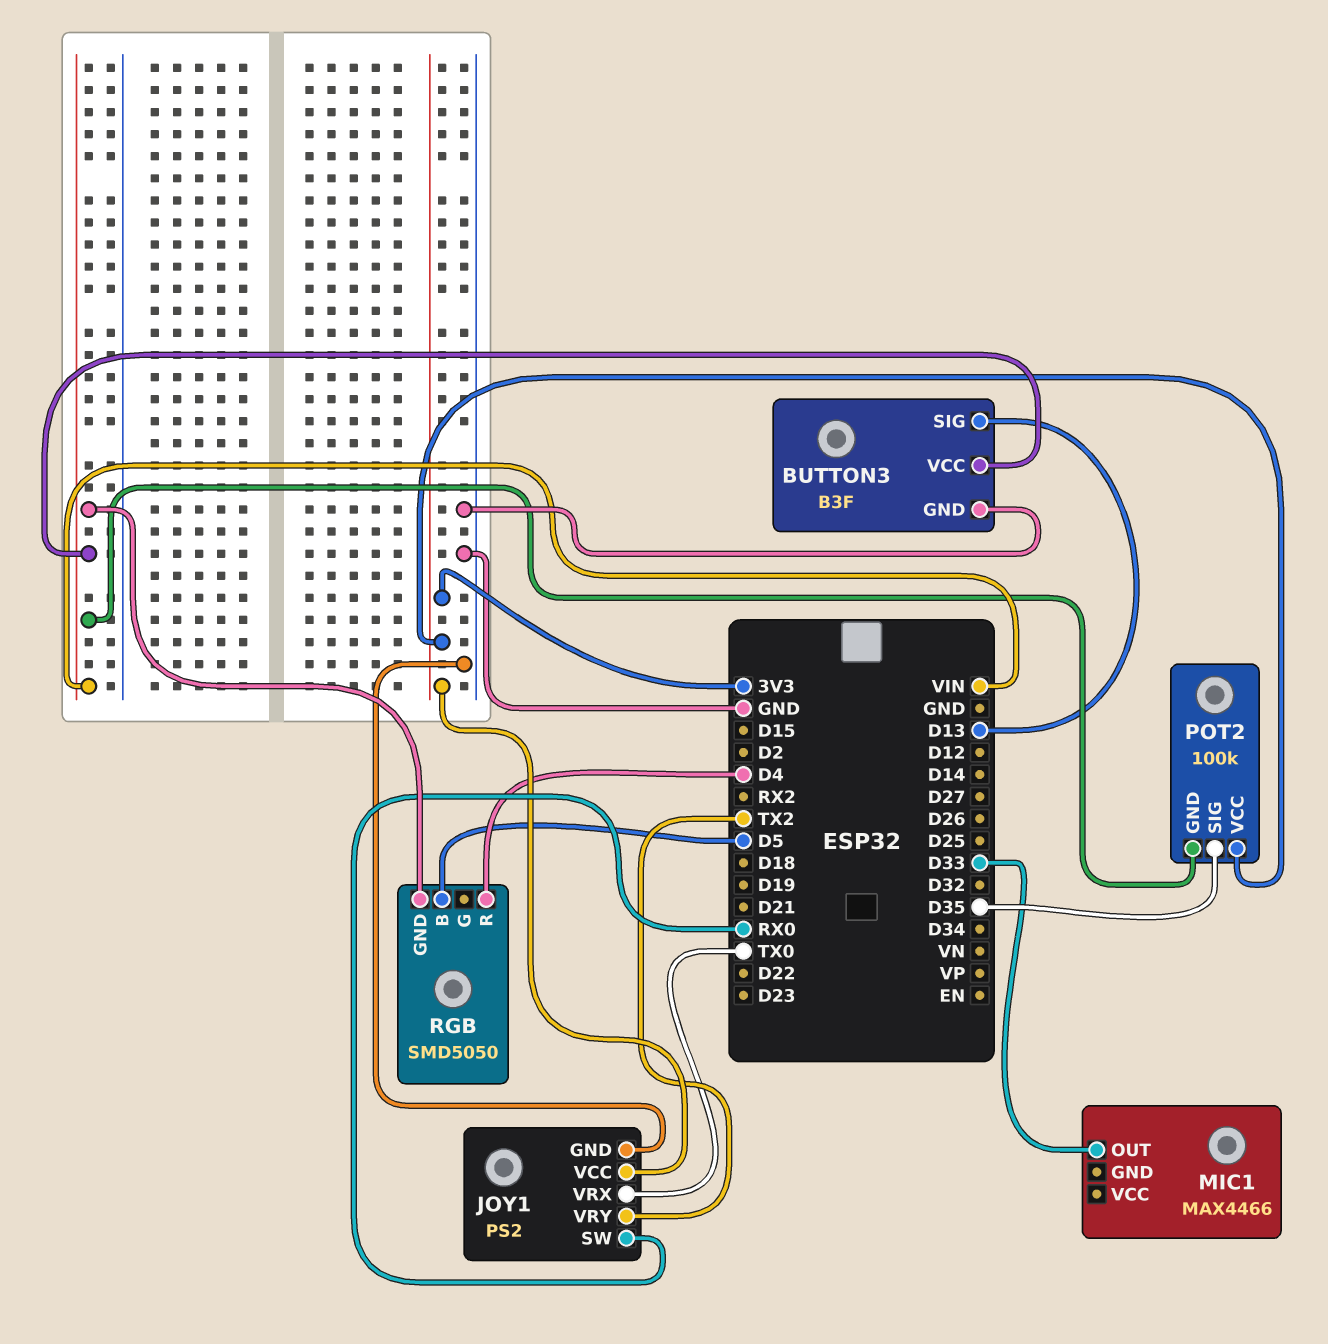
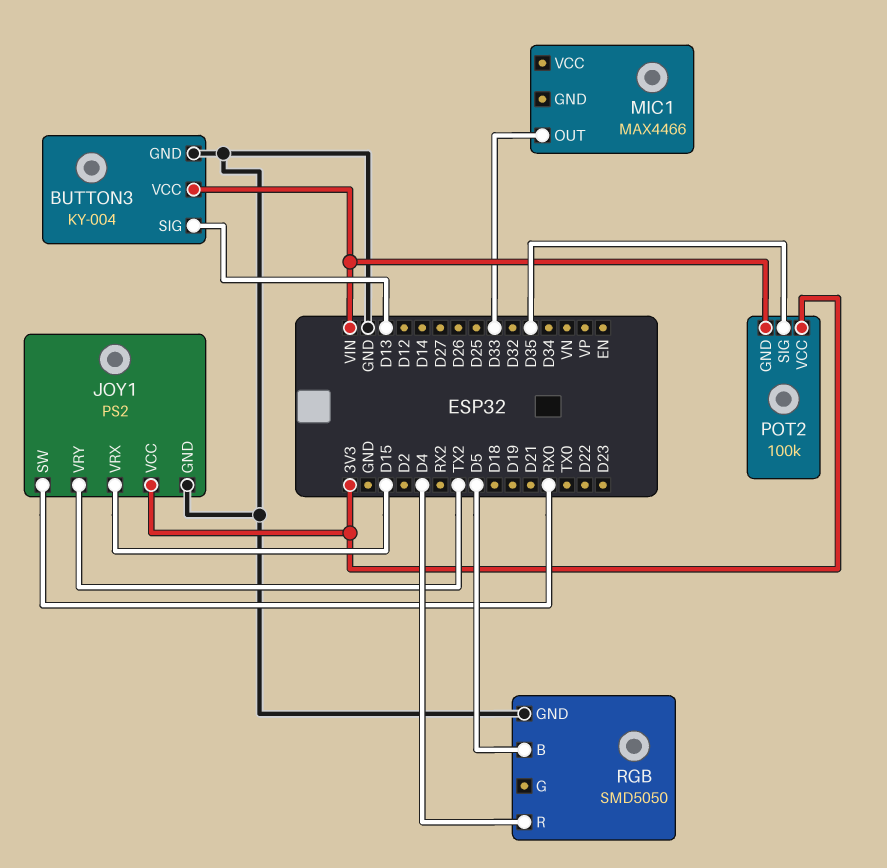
BUTTON3: B3F -> KY-004
JOY1 pin VRX: TX0 -> D15
RGB pin GND: VIN -> GND

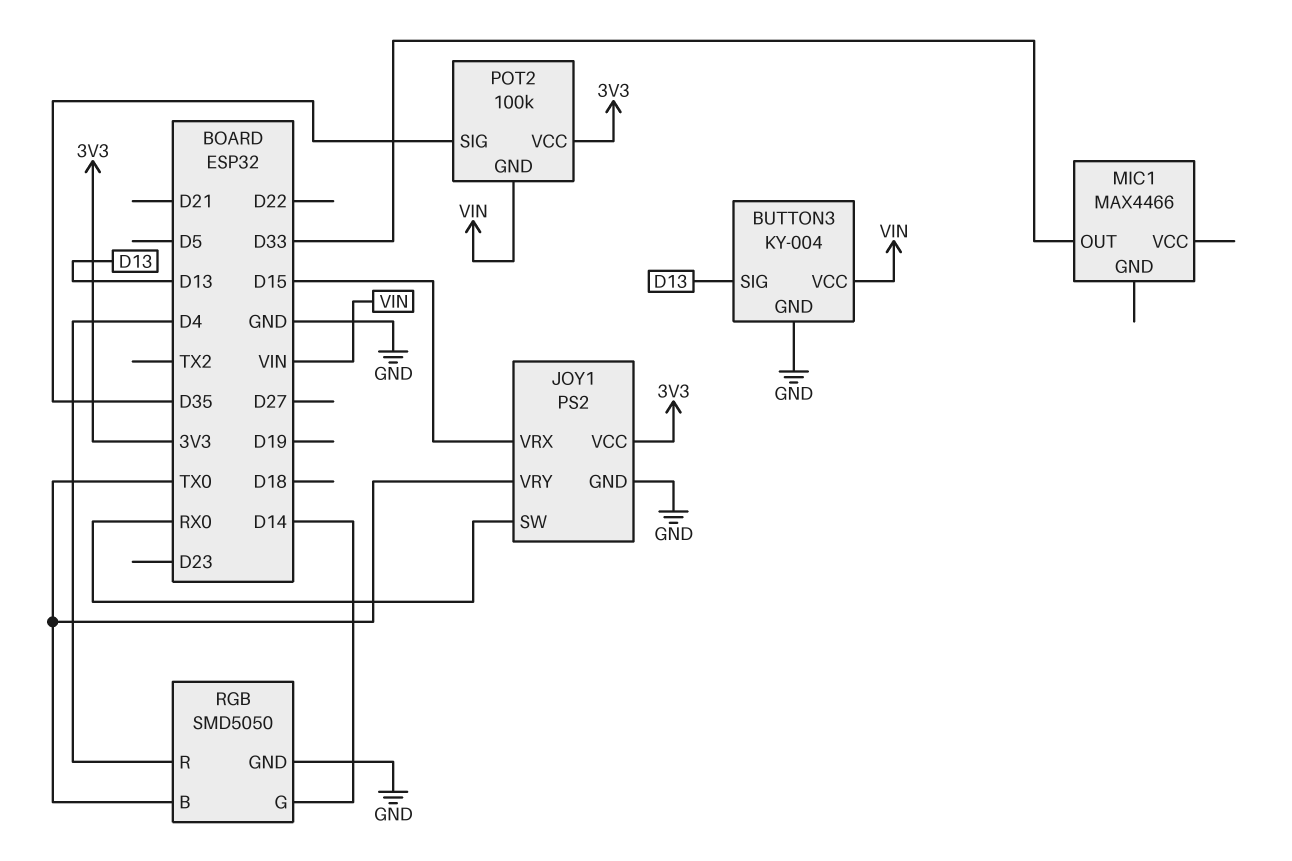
JOY1 pin VRY: TX2 -> TX0
RGB pin B: D5 -> TX0
RGB pin G: none -> D14

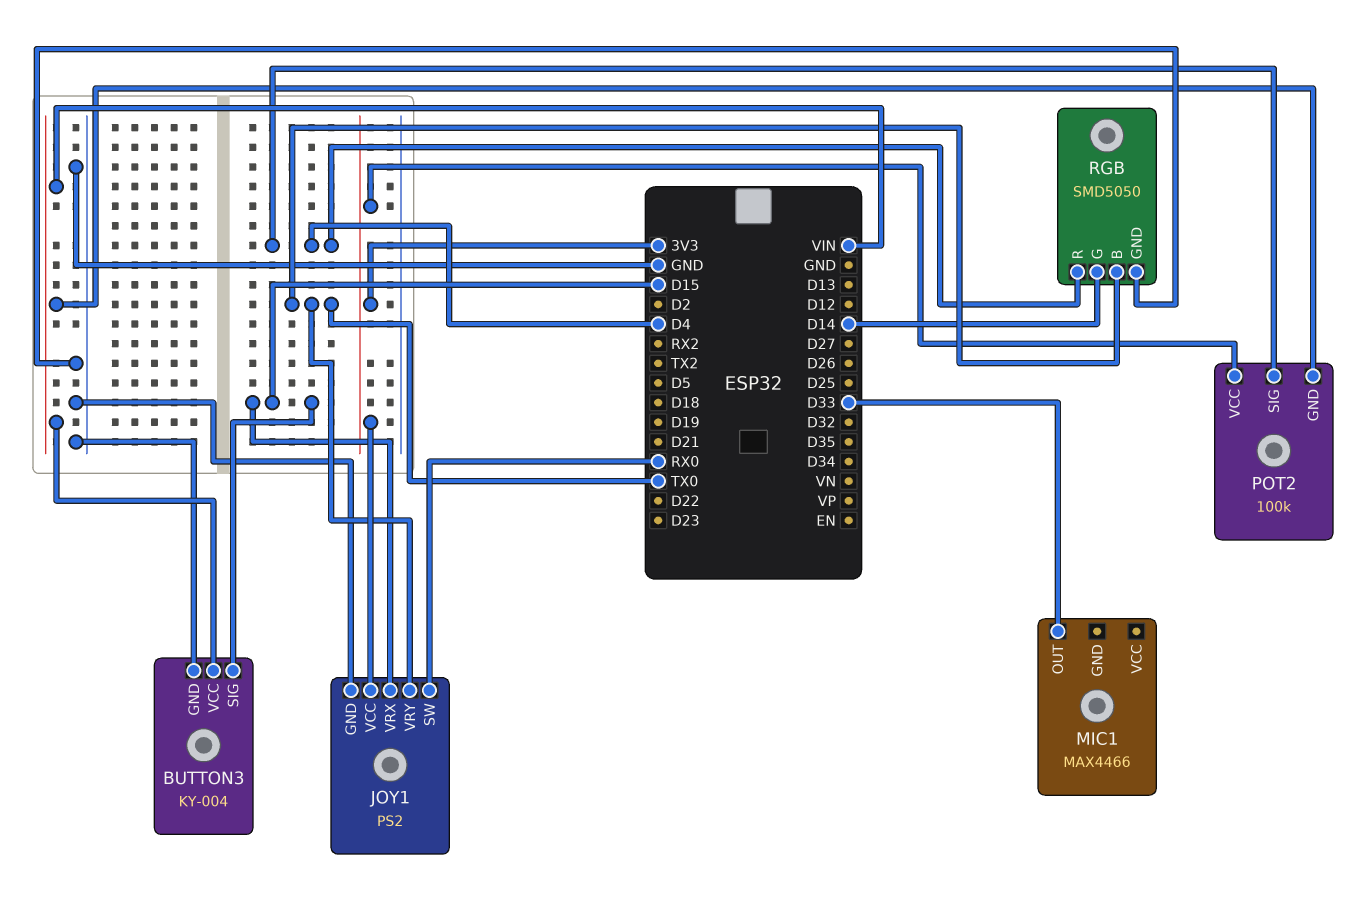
BUTTON3 pin SIG: D13 -> D15
POT2 pin SIG: D35 -> D4

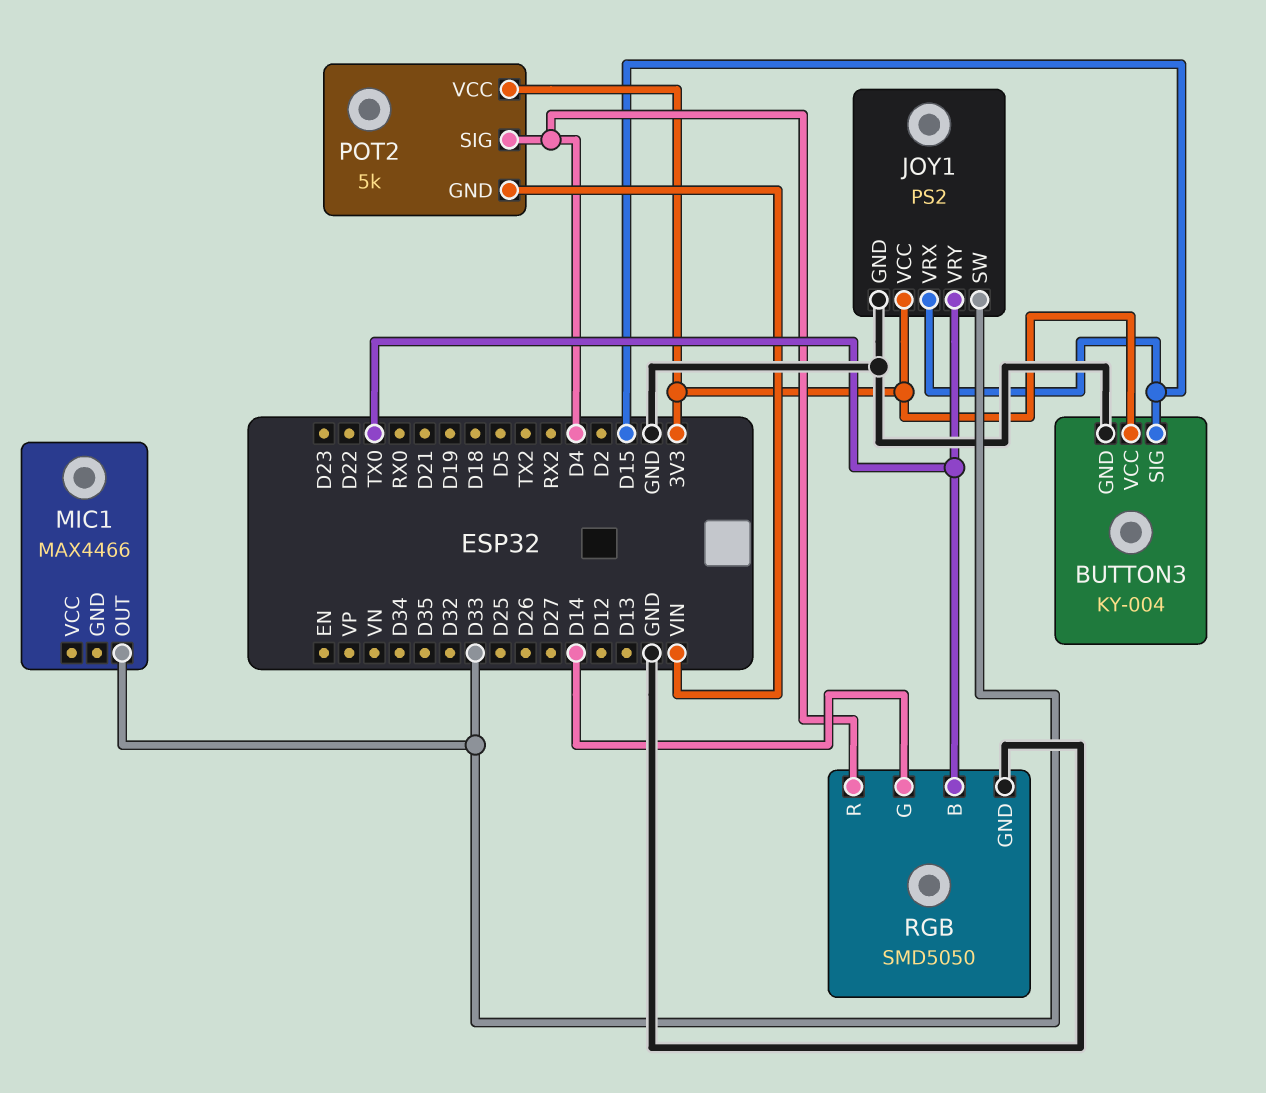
BUTTON3 pin VCC: VIN -> 3V3
JOY1 pin SW: RX0 -> D33
POT2: 100k -> 5k

